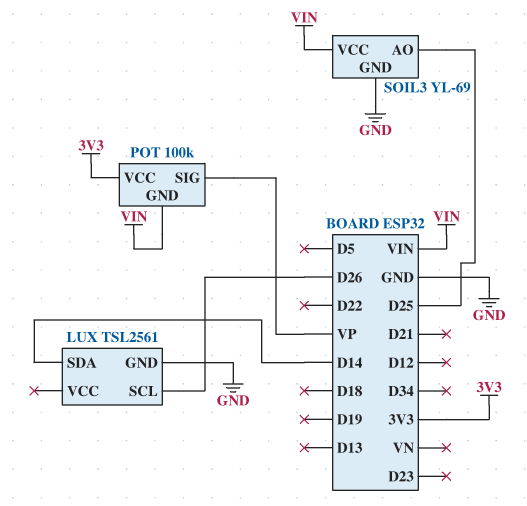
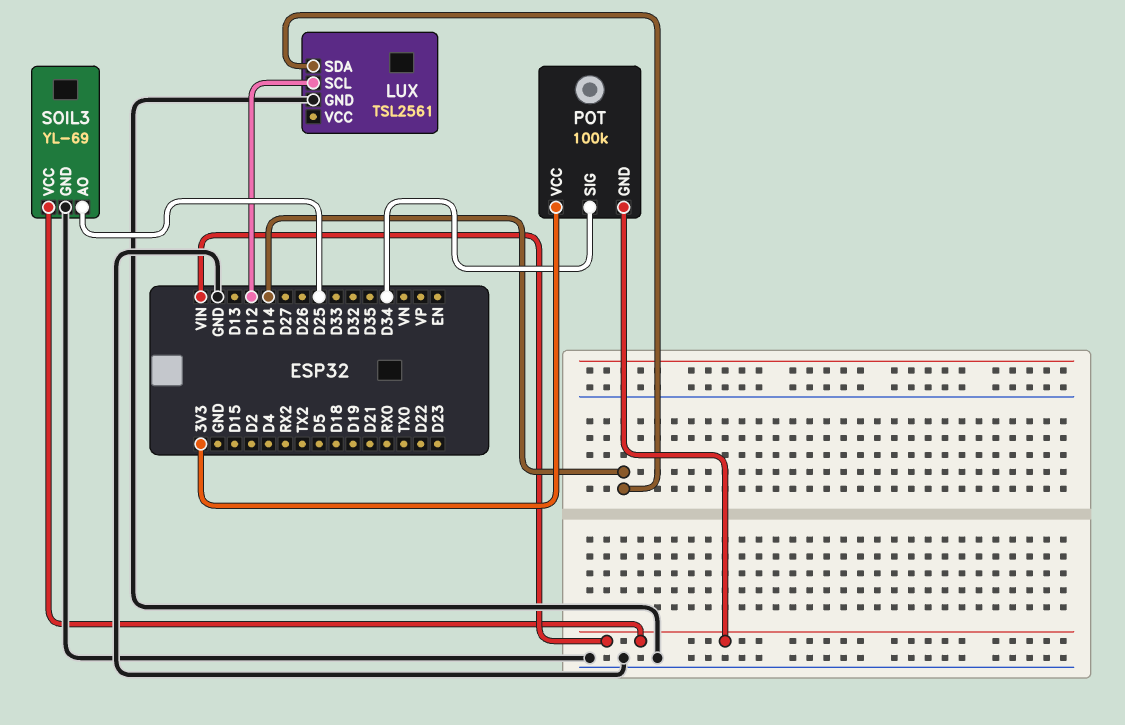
LUX pin SCL: D26 -> D12
POT pin SIG: VP -> D34

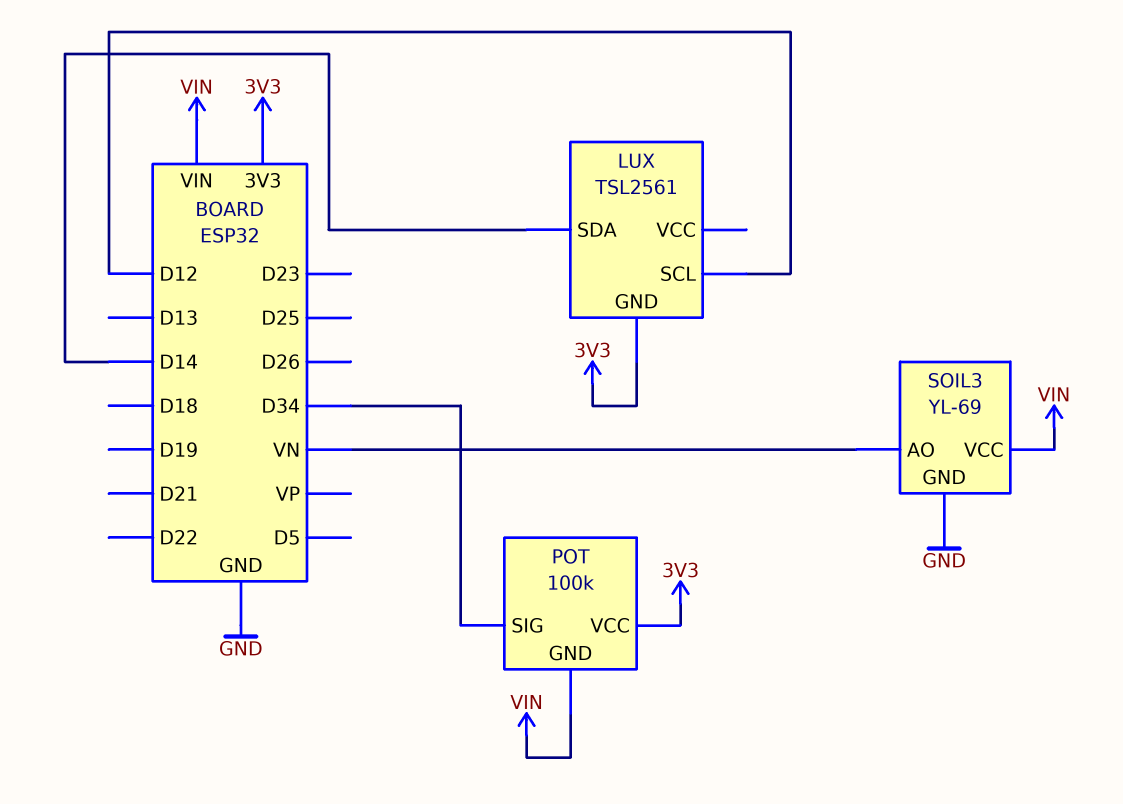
LUX pin GND: GND -> 3V3
SOIL3 pin AO: D25 -> VN

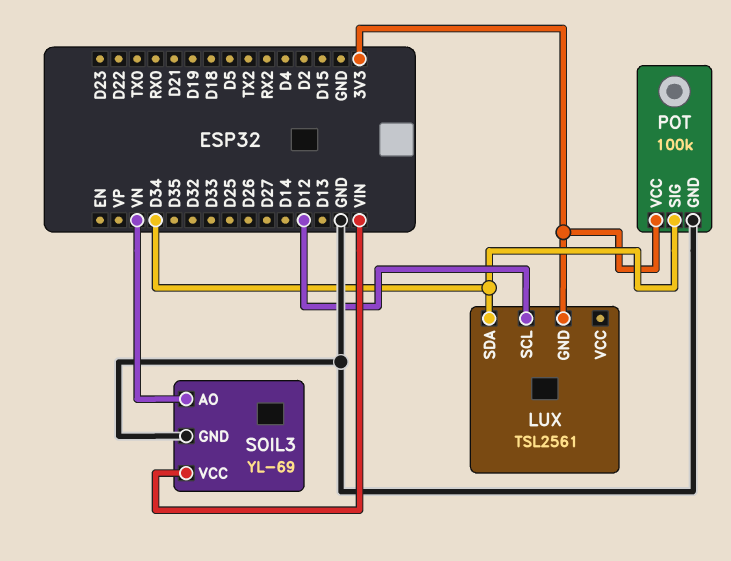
LUX pin SDA: D14 -> D34
POT pin GND: VIN -> GND

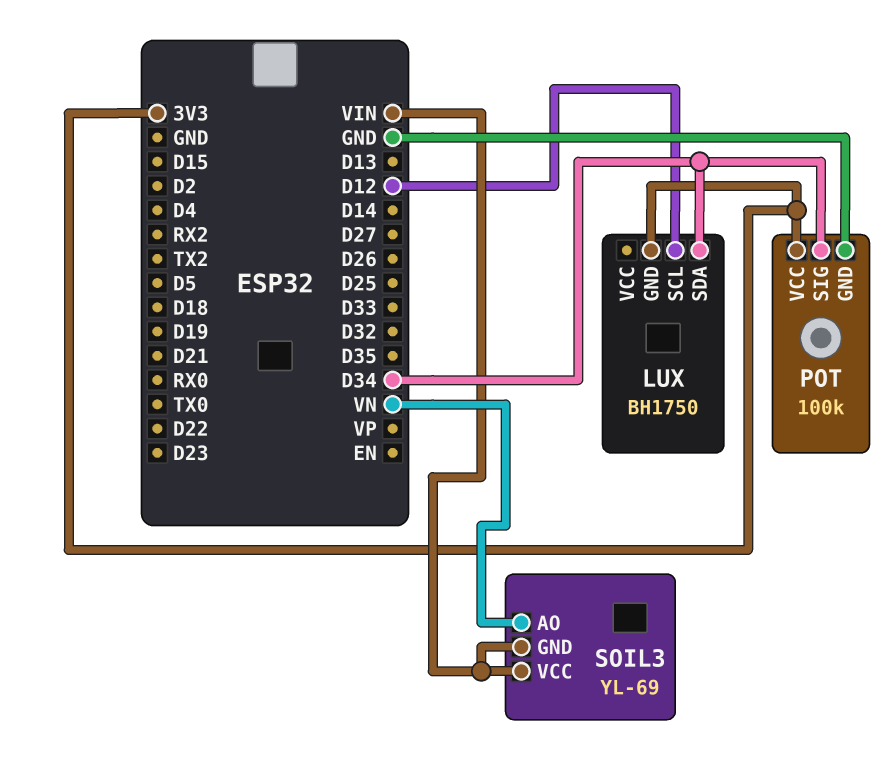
LUX: TSL2561 -> BH1750
SOIL3 pin GND: GND -> VIN

